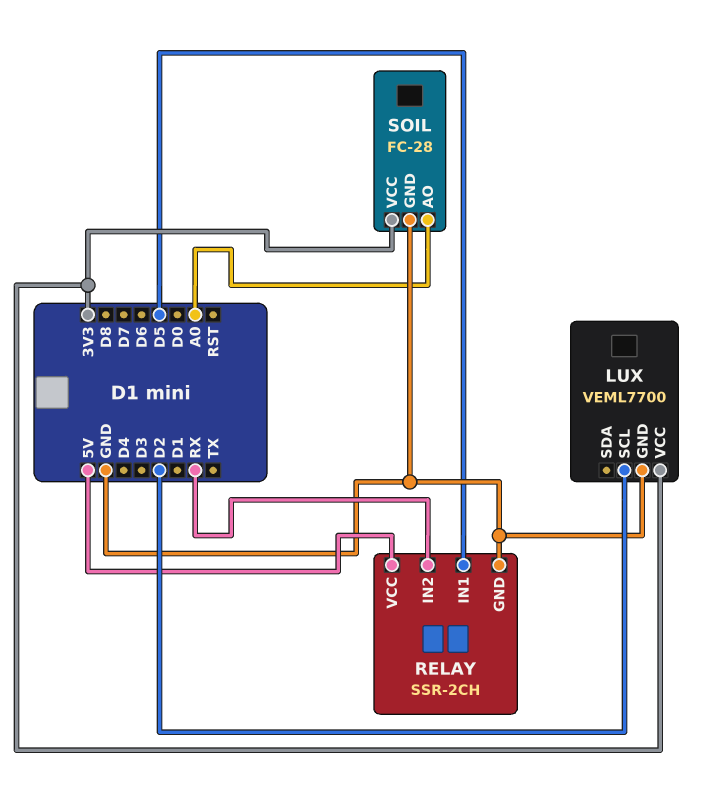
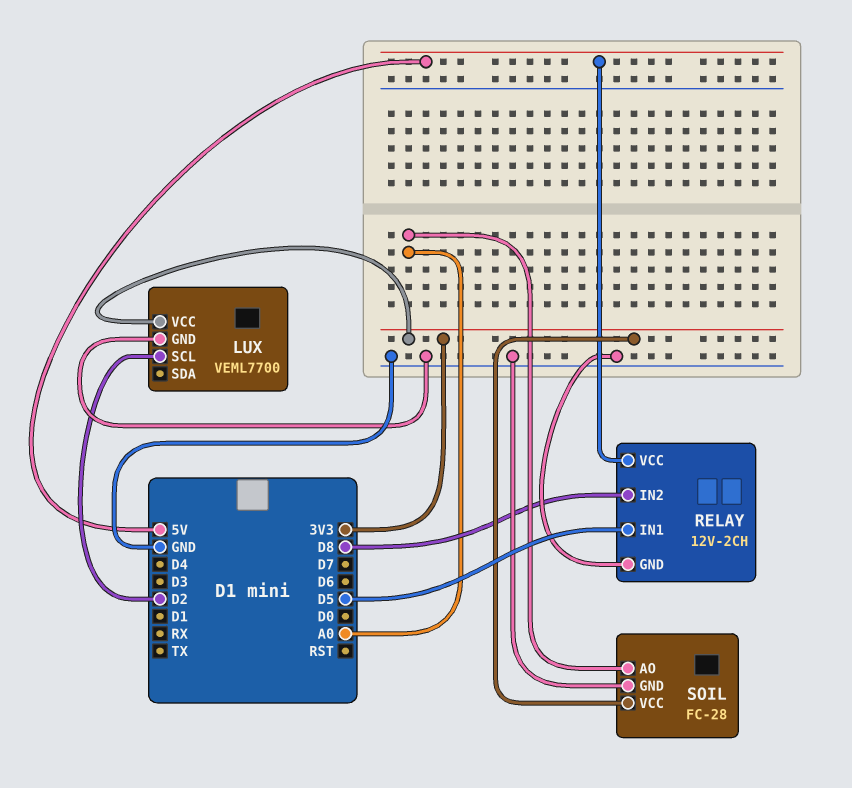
RELAY: SSR-2CH -> 12V-2CH
RELAY pin IN2: RX -> D8

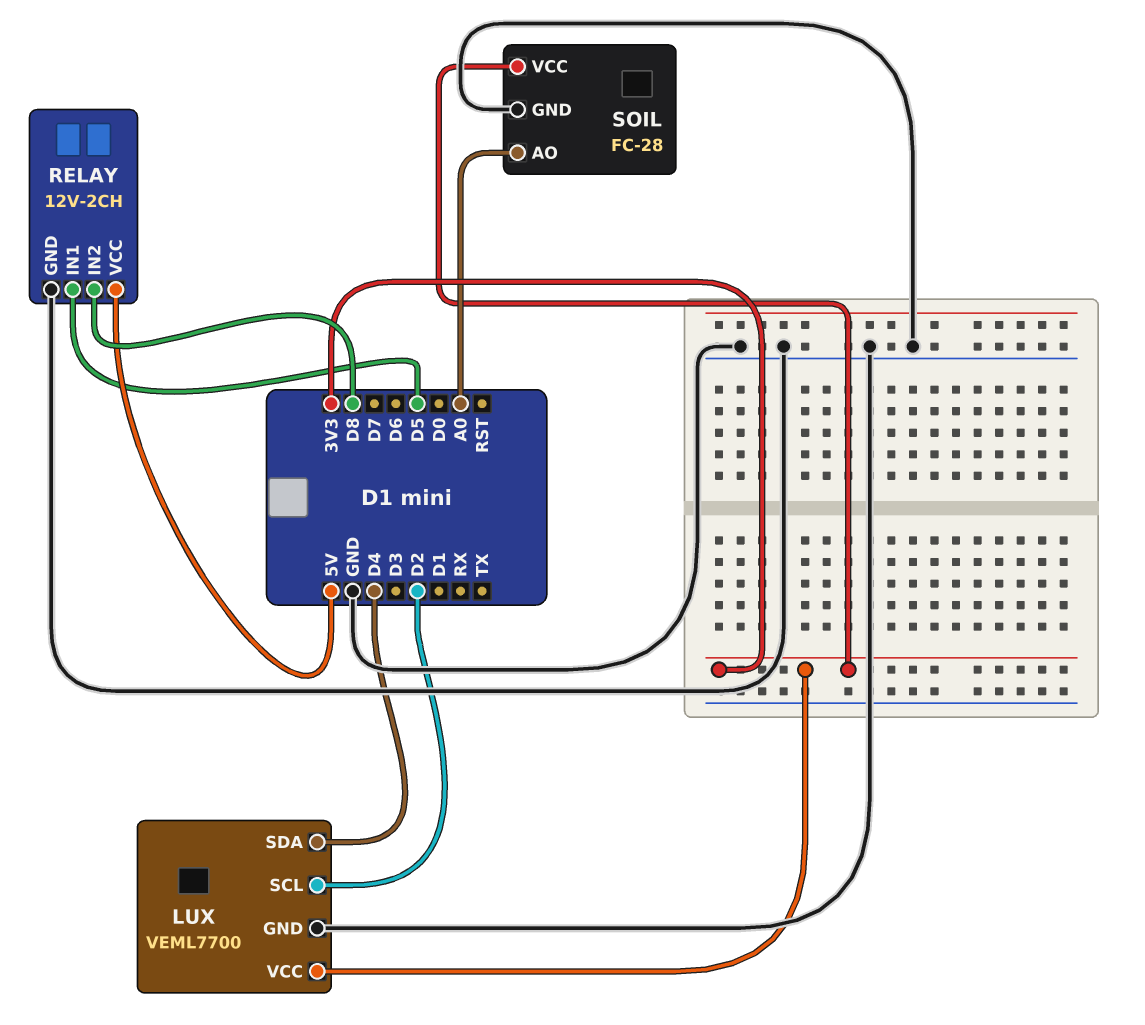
LUX pin SDA: none -> D4

